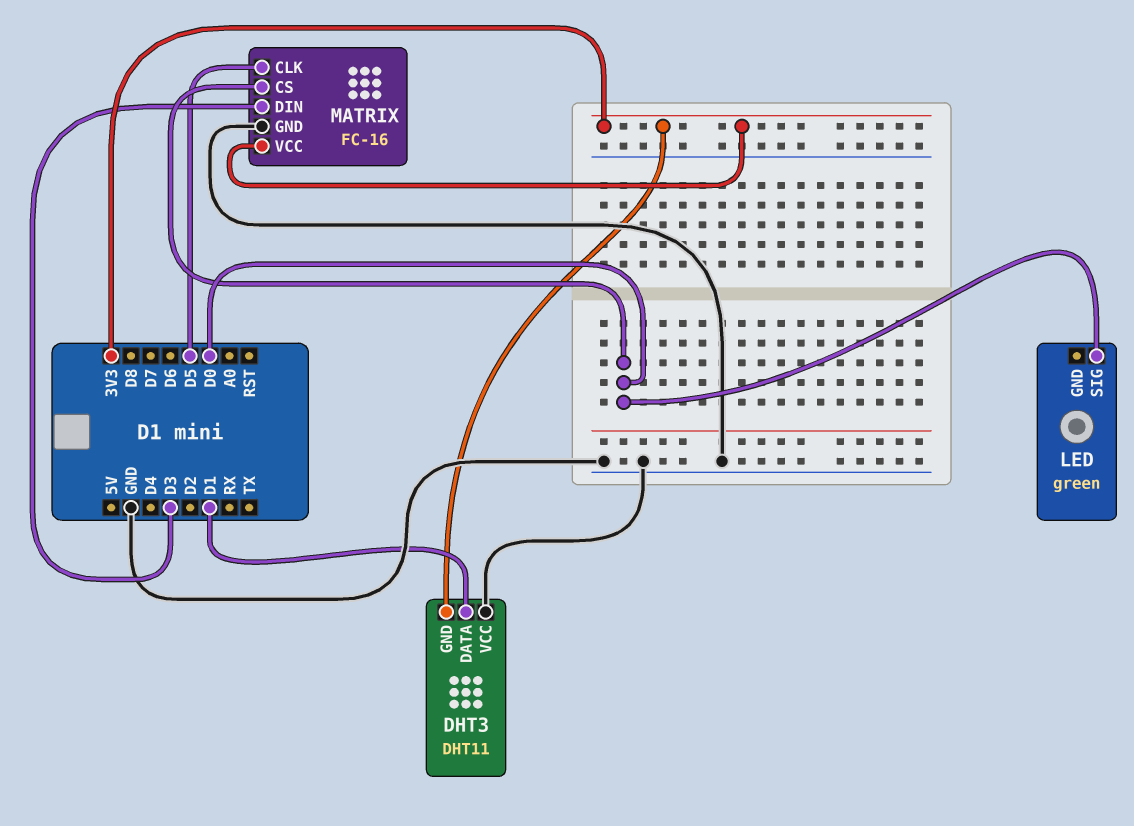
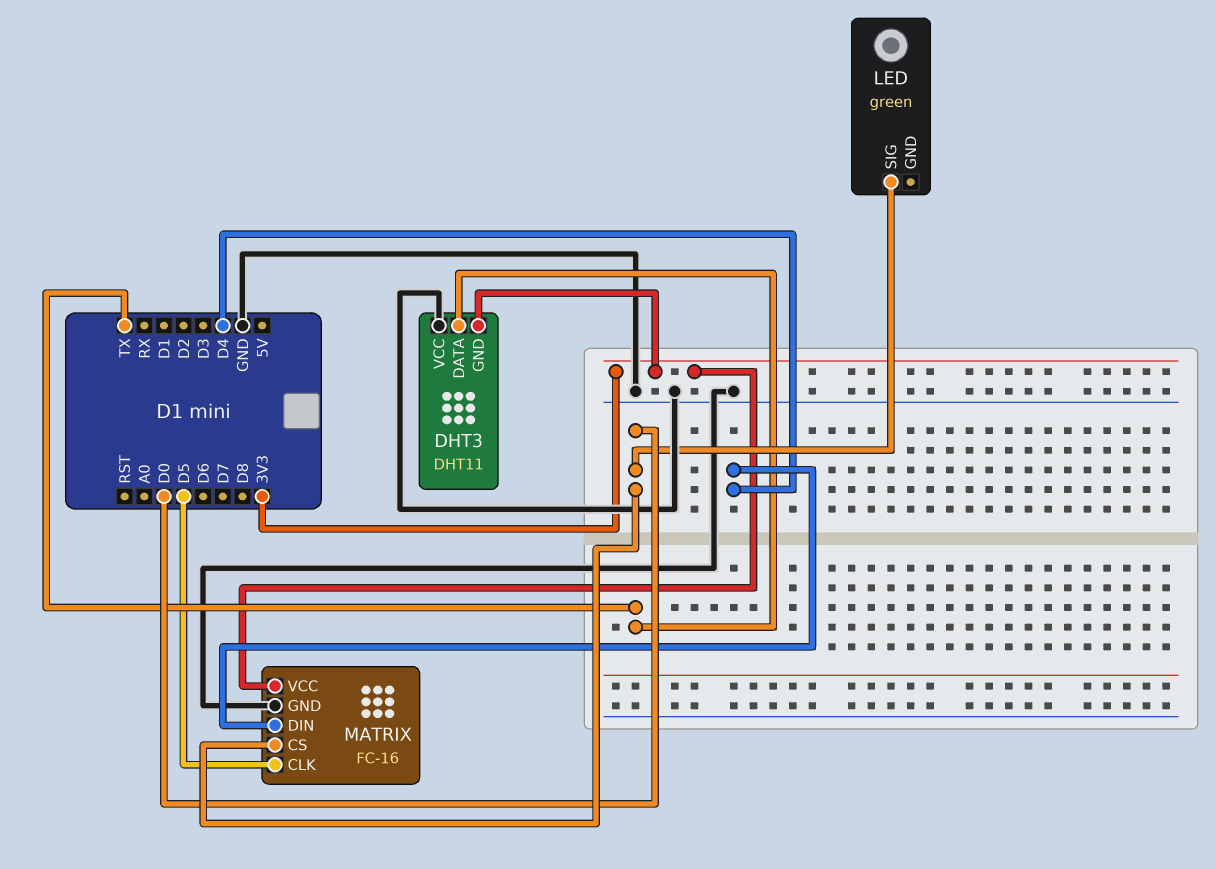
DHT3 pin DATA: D1 -> TX
MATRIX pin DIN: D3 -> D4

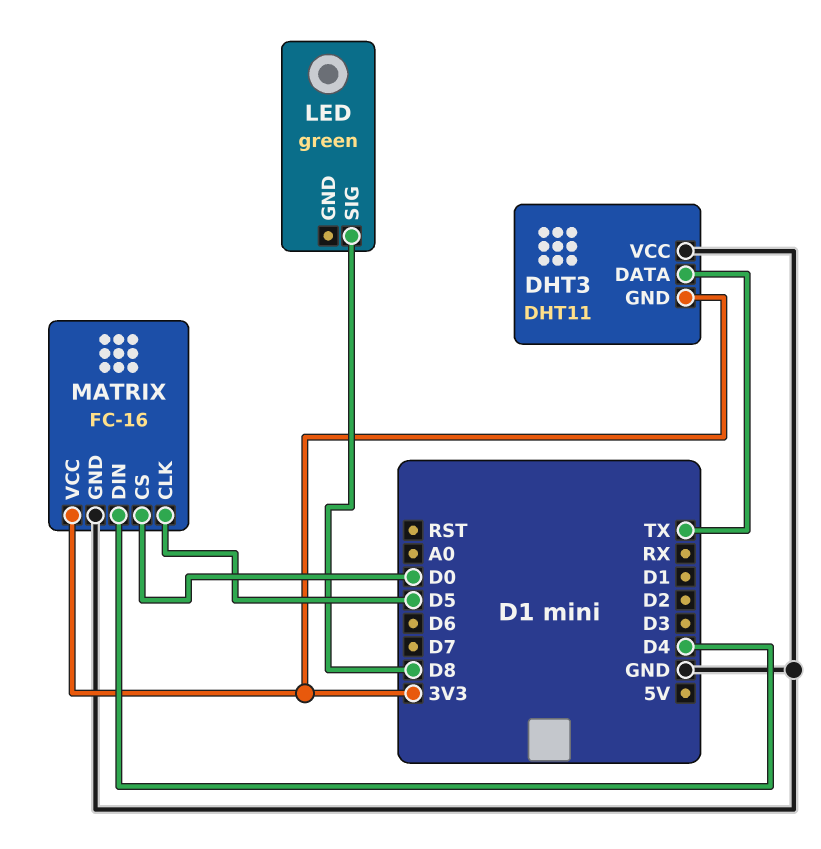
LED pin SIG: D0 -> D8

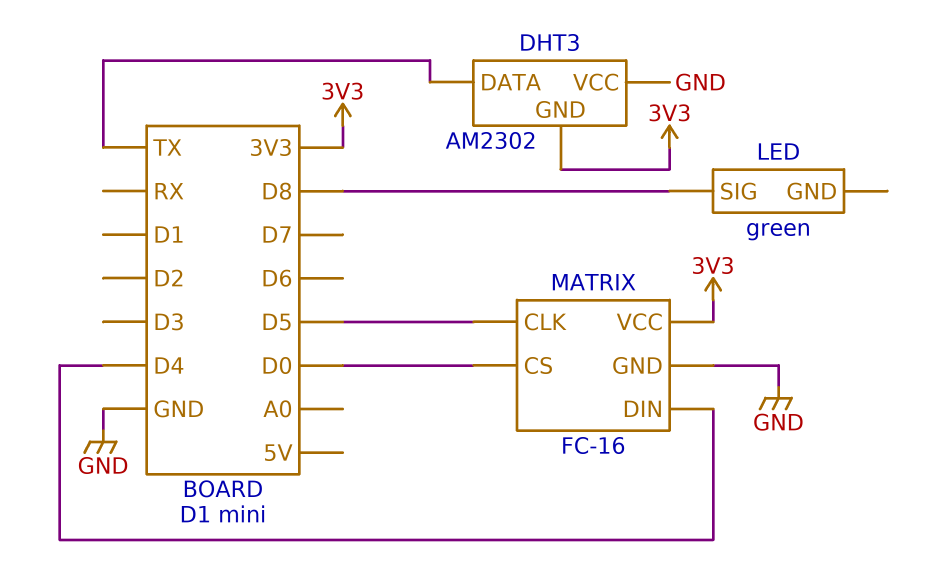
DHT3: DHT11 -> AM2302

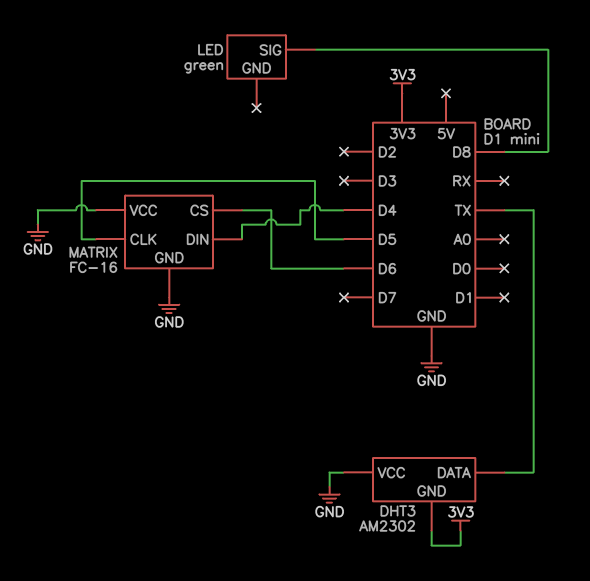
MATRIX pin CS: D0 -> D6
MATRIX pin VCC: 3V3 -> GND

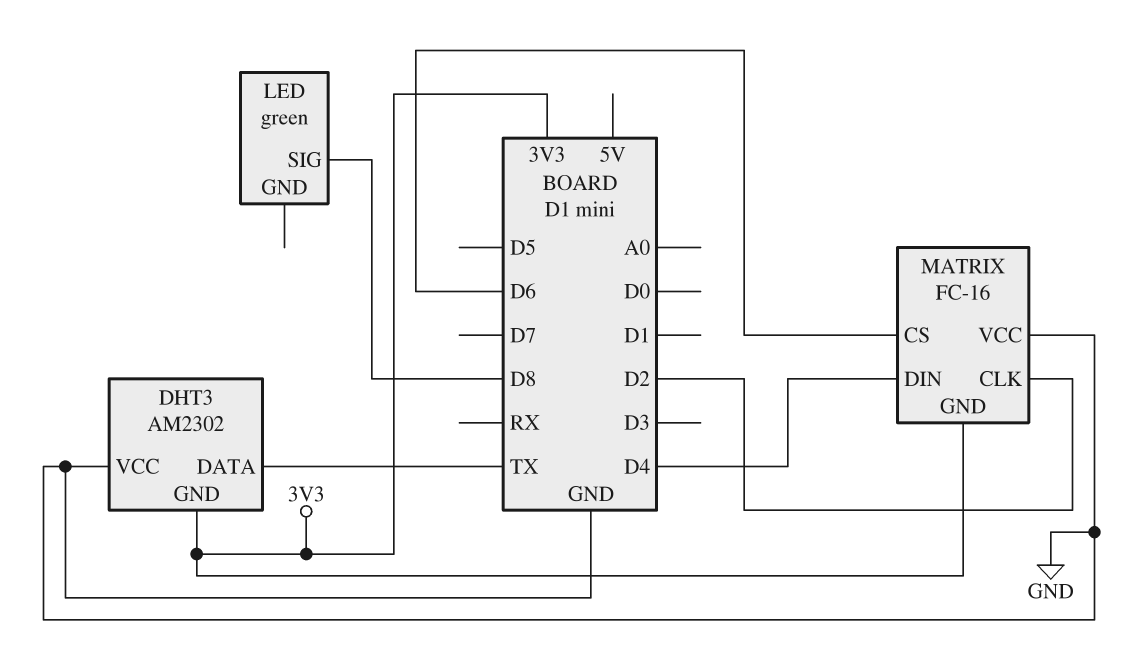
MATRIX pin CLK: D5 -> D2
MATRIX pin GND: GND -> 3V3

